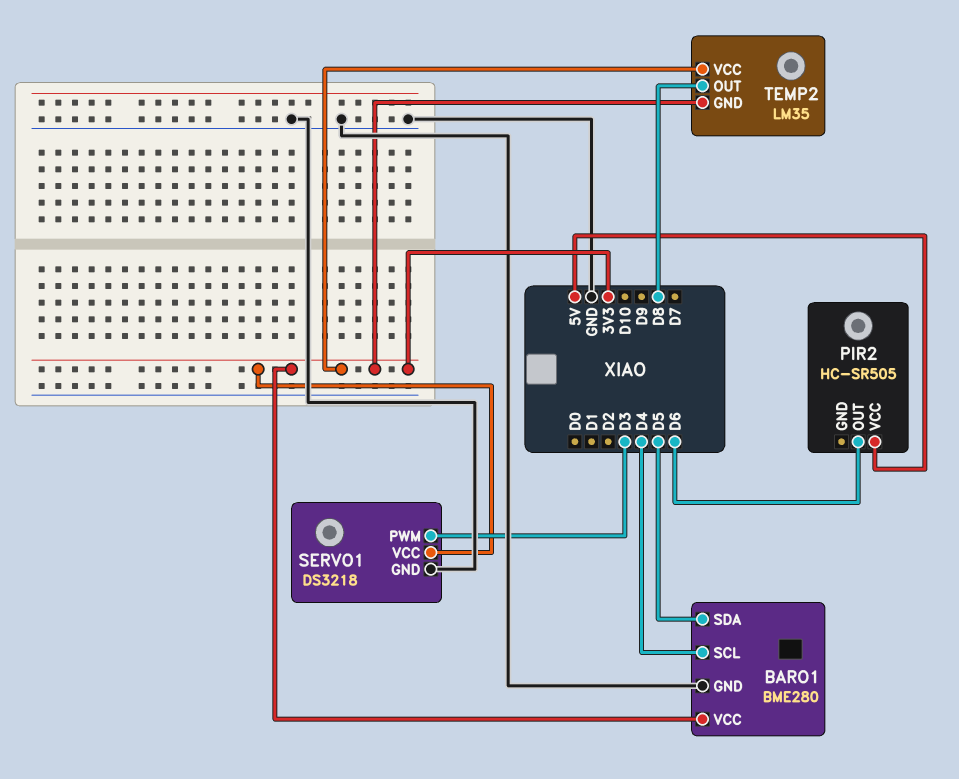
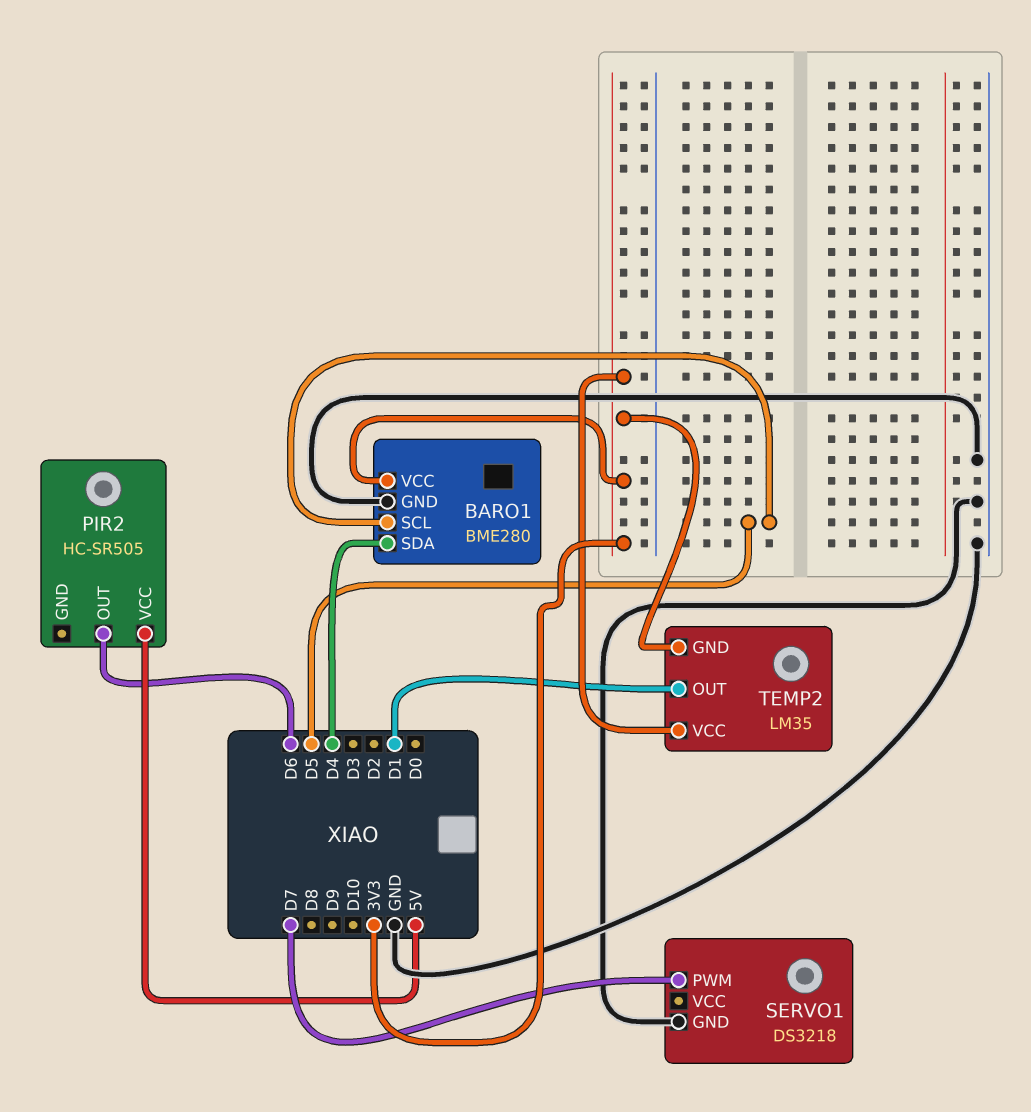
BARO1 pin SCL: D4 -> D5
BARO1 pin SDA: D5 -> D4
SERVO1 pin PWM: D3 -> D7
SERVO1 pin VCC: 3V3 -> none
TEMP2 pin OUT: D8 -> D1

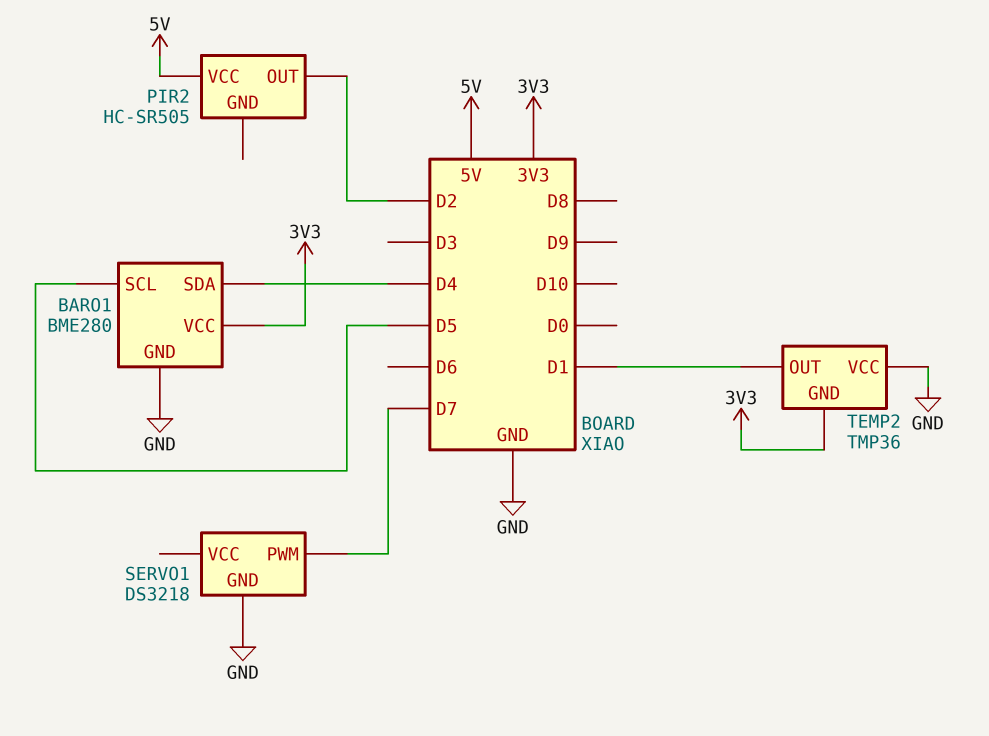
PIR2 pin OUT: D6 -> D2
TEMP2: LM35 -> TMP36
TEMP2 pin VCC: 3V3 -> GND

